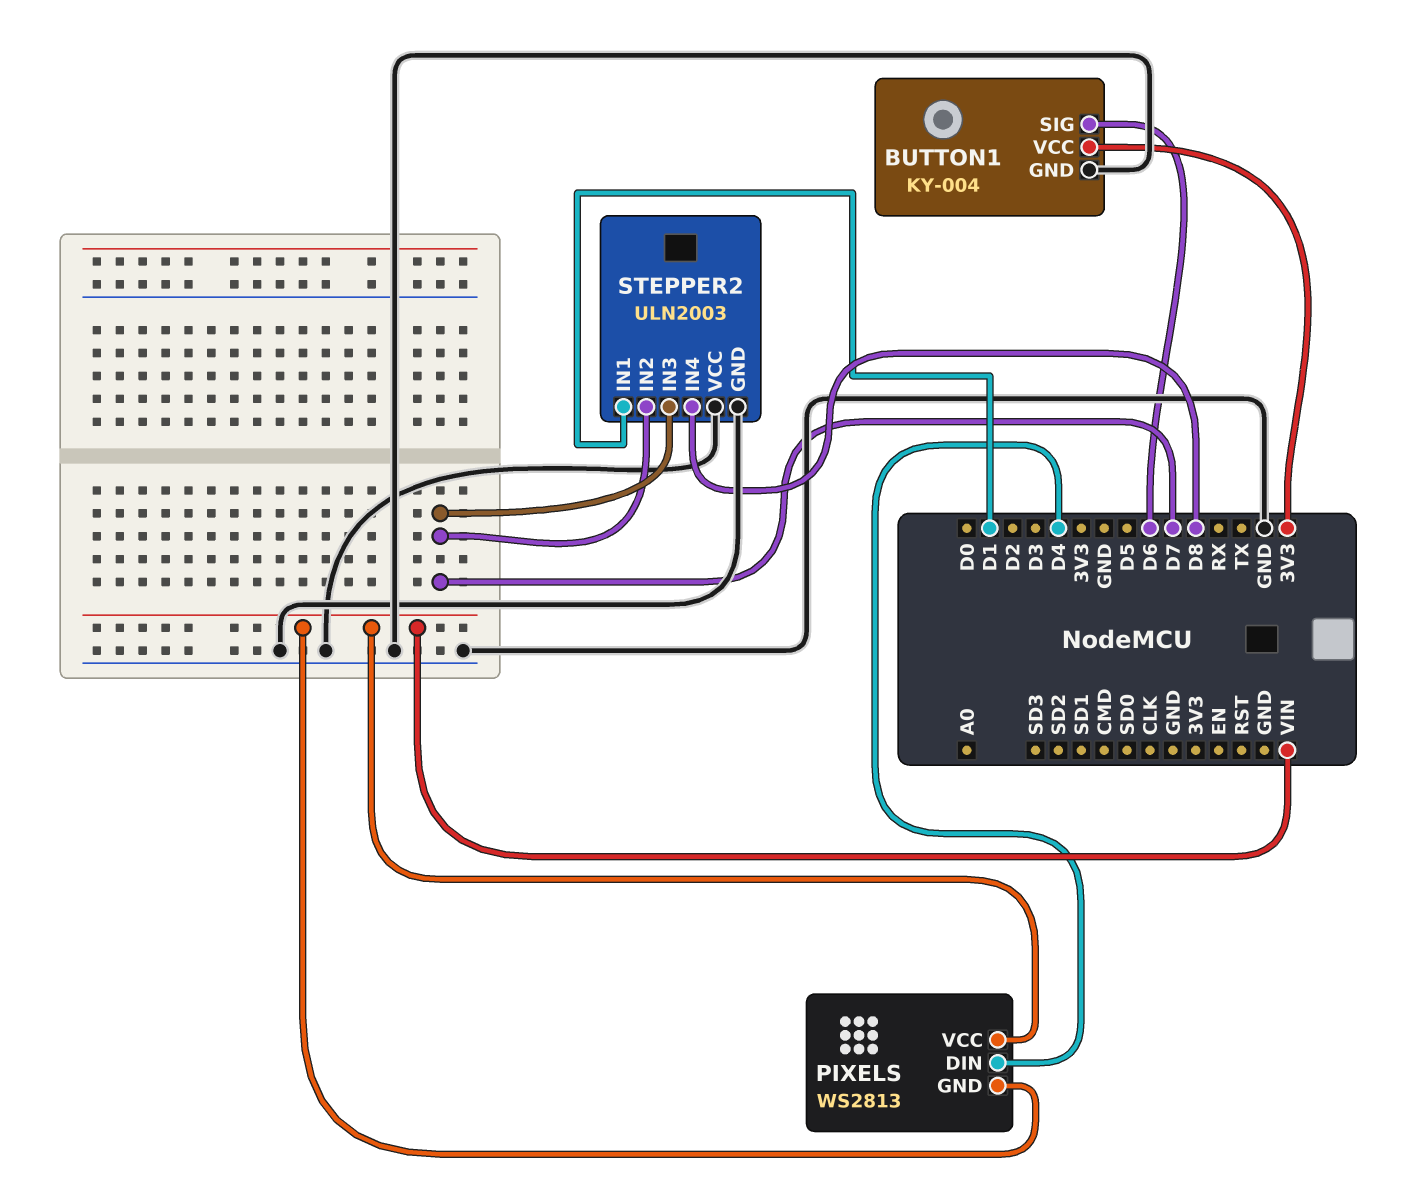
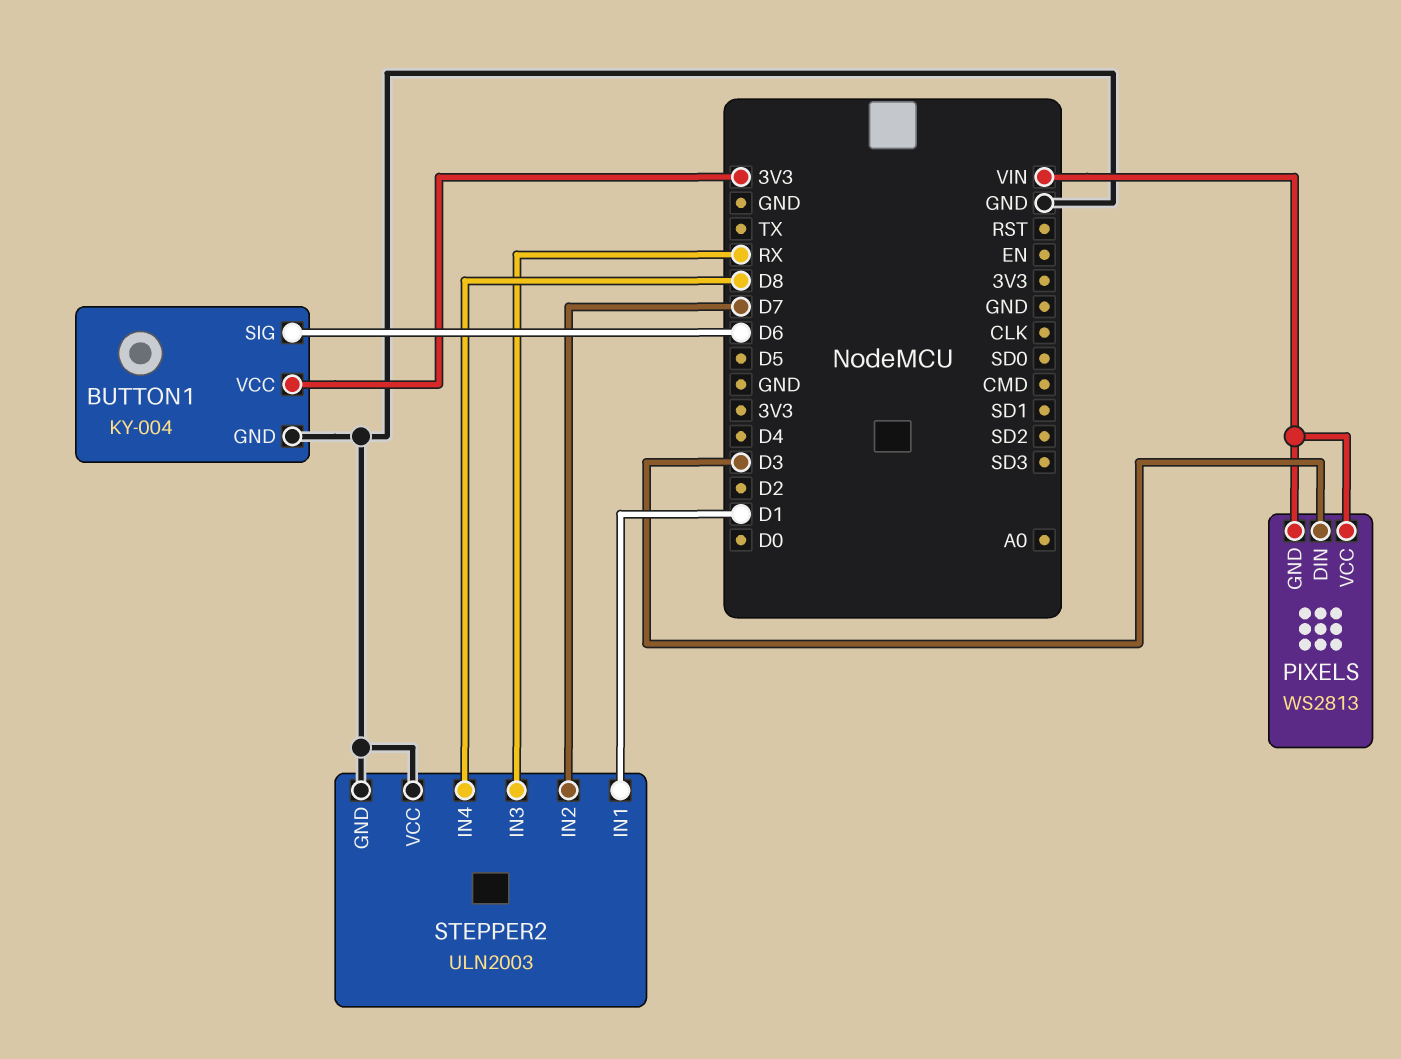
PIXELS pin DIN: D4 -> D3
STEPPER2 pin IN3: D7 -> RX

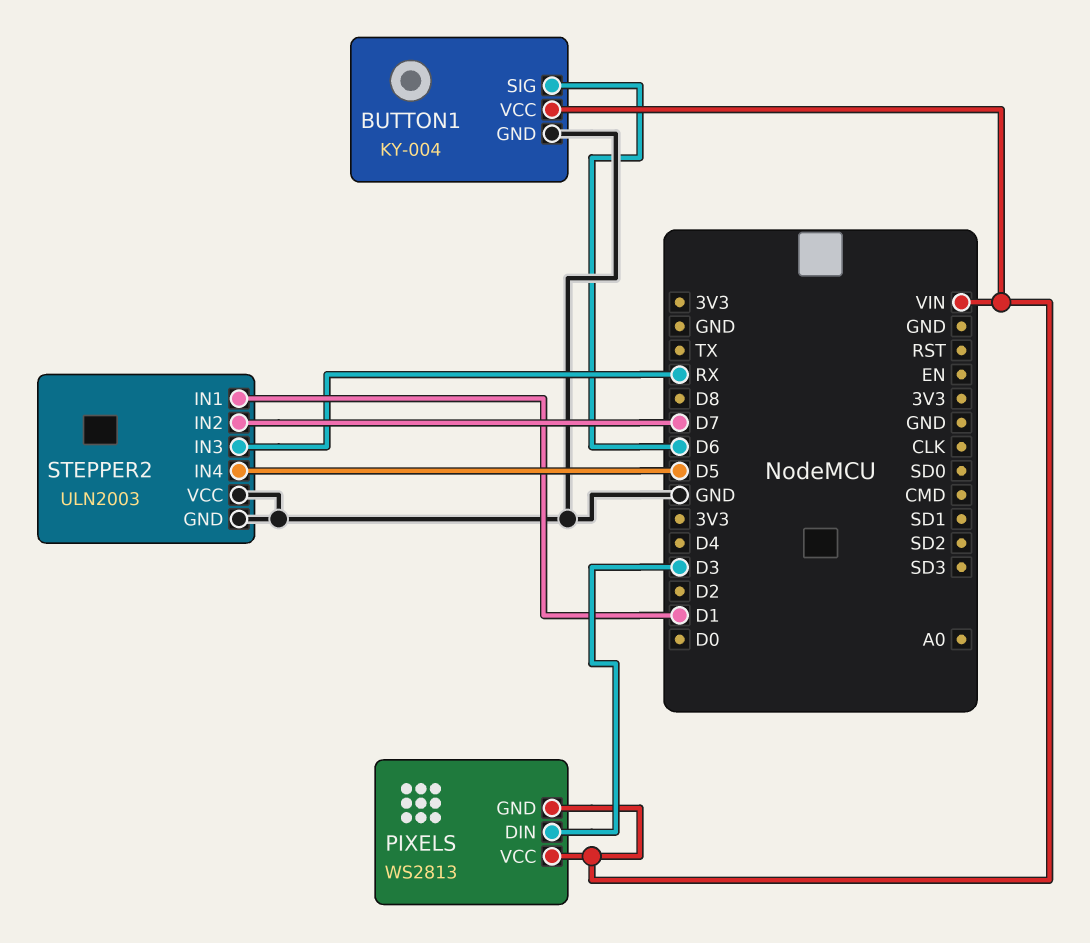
BUTTON1 pin VCC: 3V3 -> VIN
STEPPER2 pin IN4: D8 -> D5

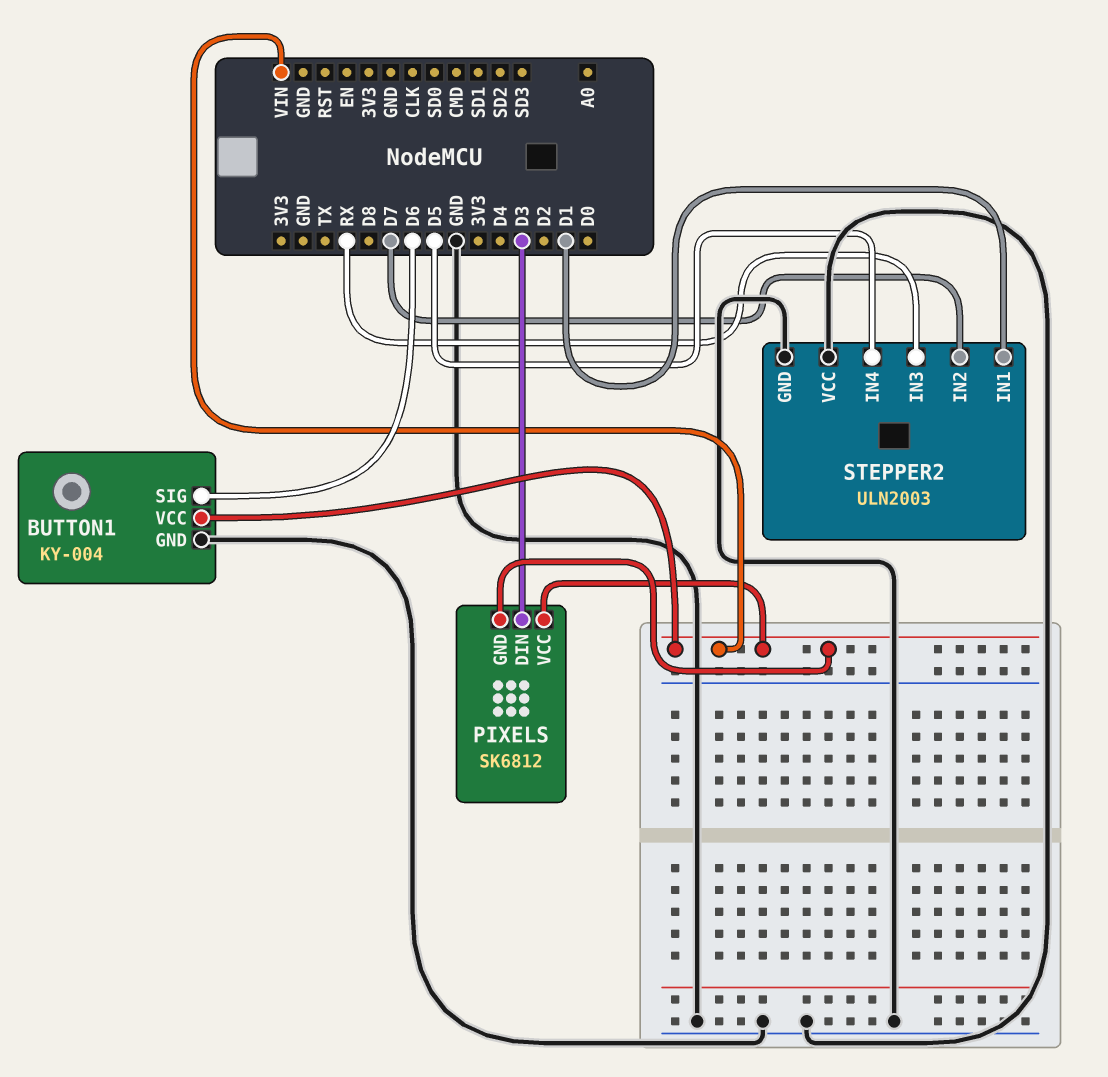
PIXELS: WS2813 -> SK6812

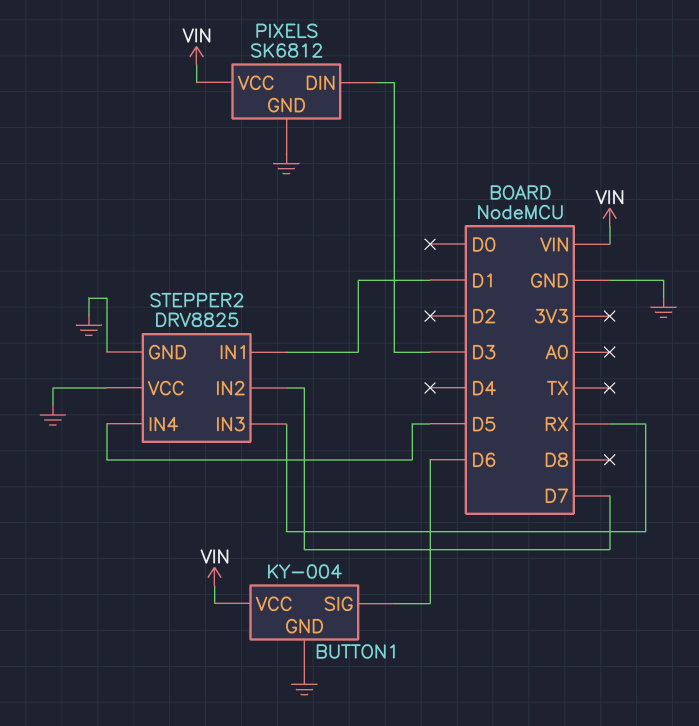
PIXELS pin GND: VIN -> GND
STEPPER2: ULN2003 -> DRV8825

